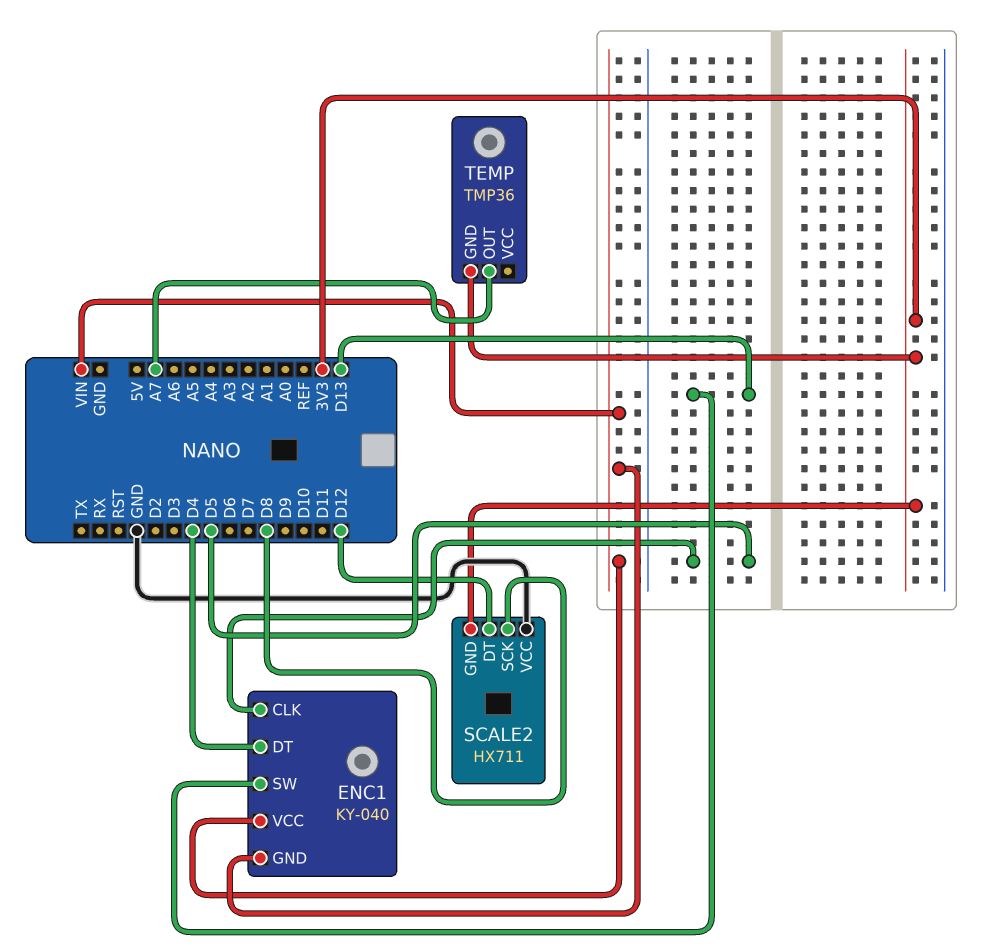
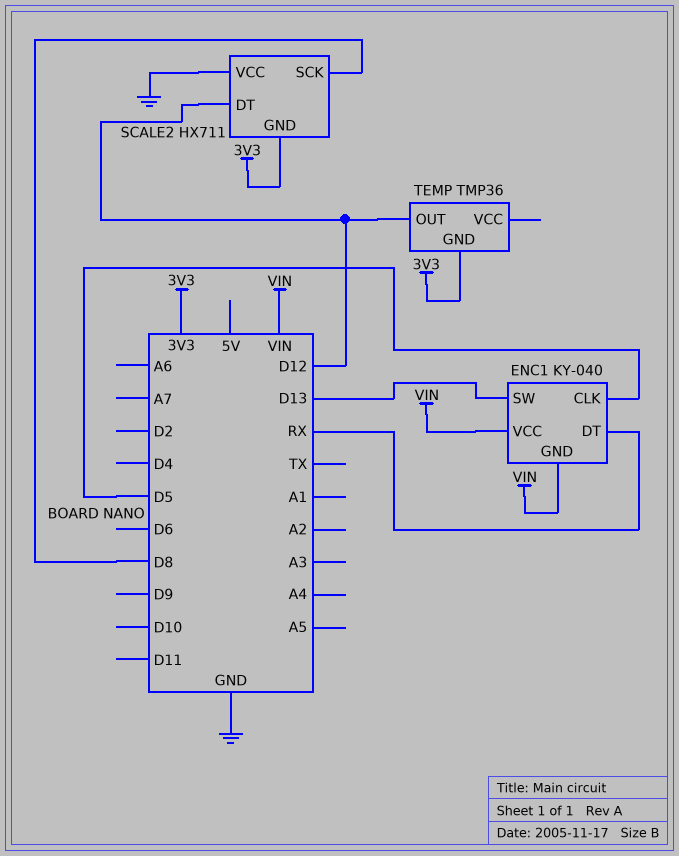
ENC1 pin DT: D4 -> RX
TEMP pin OUT: A7 -> D12

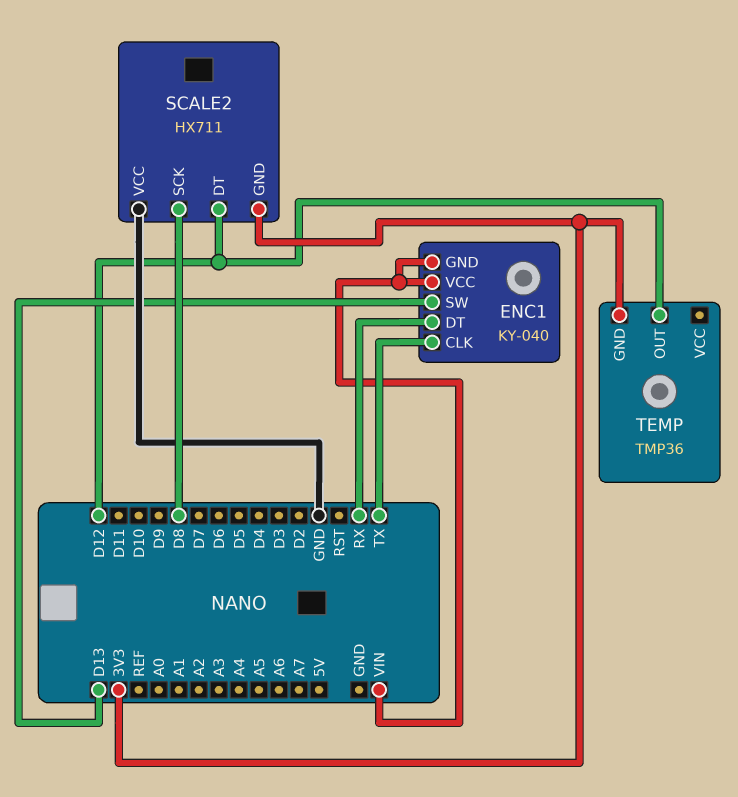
ENC1 pin CLK: D5 -> TX

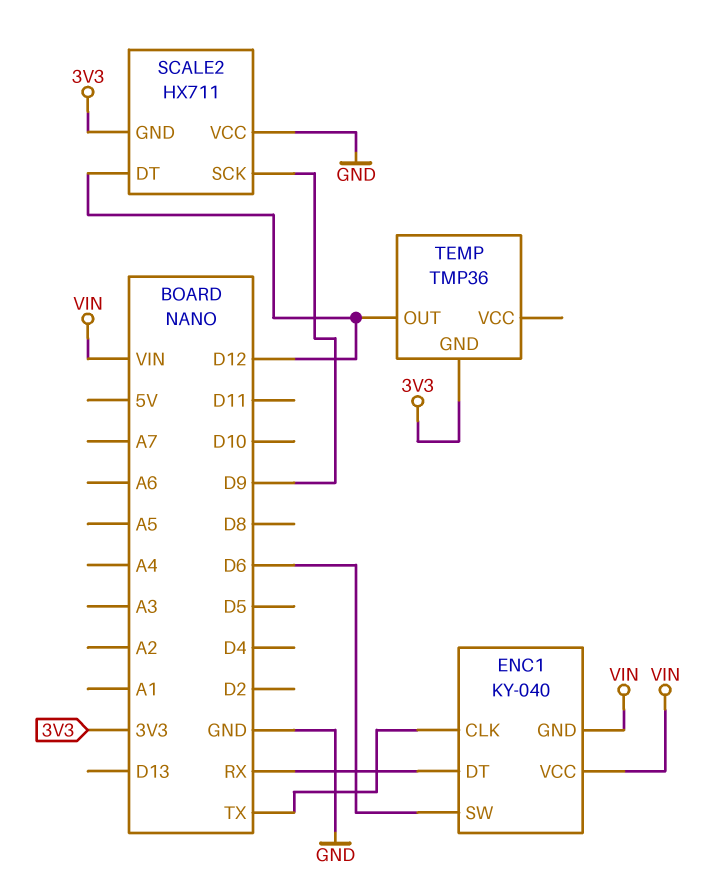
ENC1 pin SW: D13 -> D6
SCALE2 pin SCK: D8 -> D9

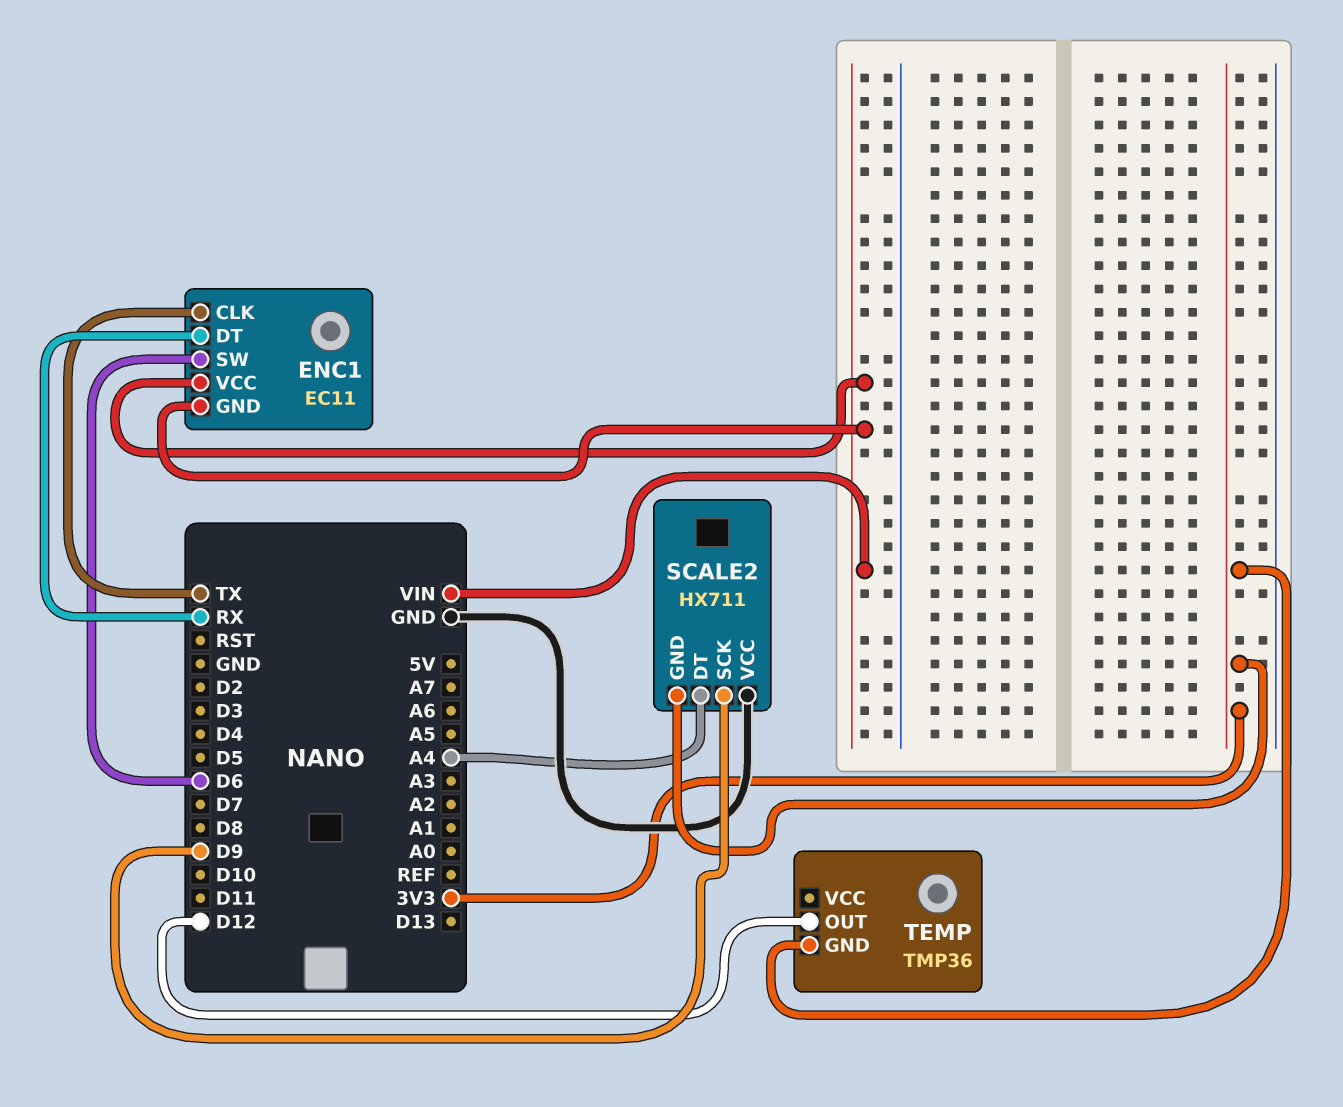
ENC1: KY-040 -> EC11
SCALE2 pin DT: D12 -> A4

